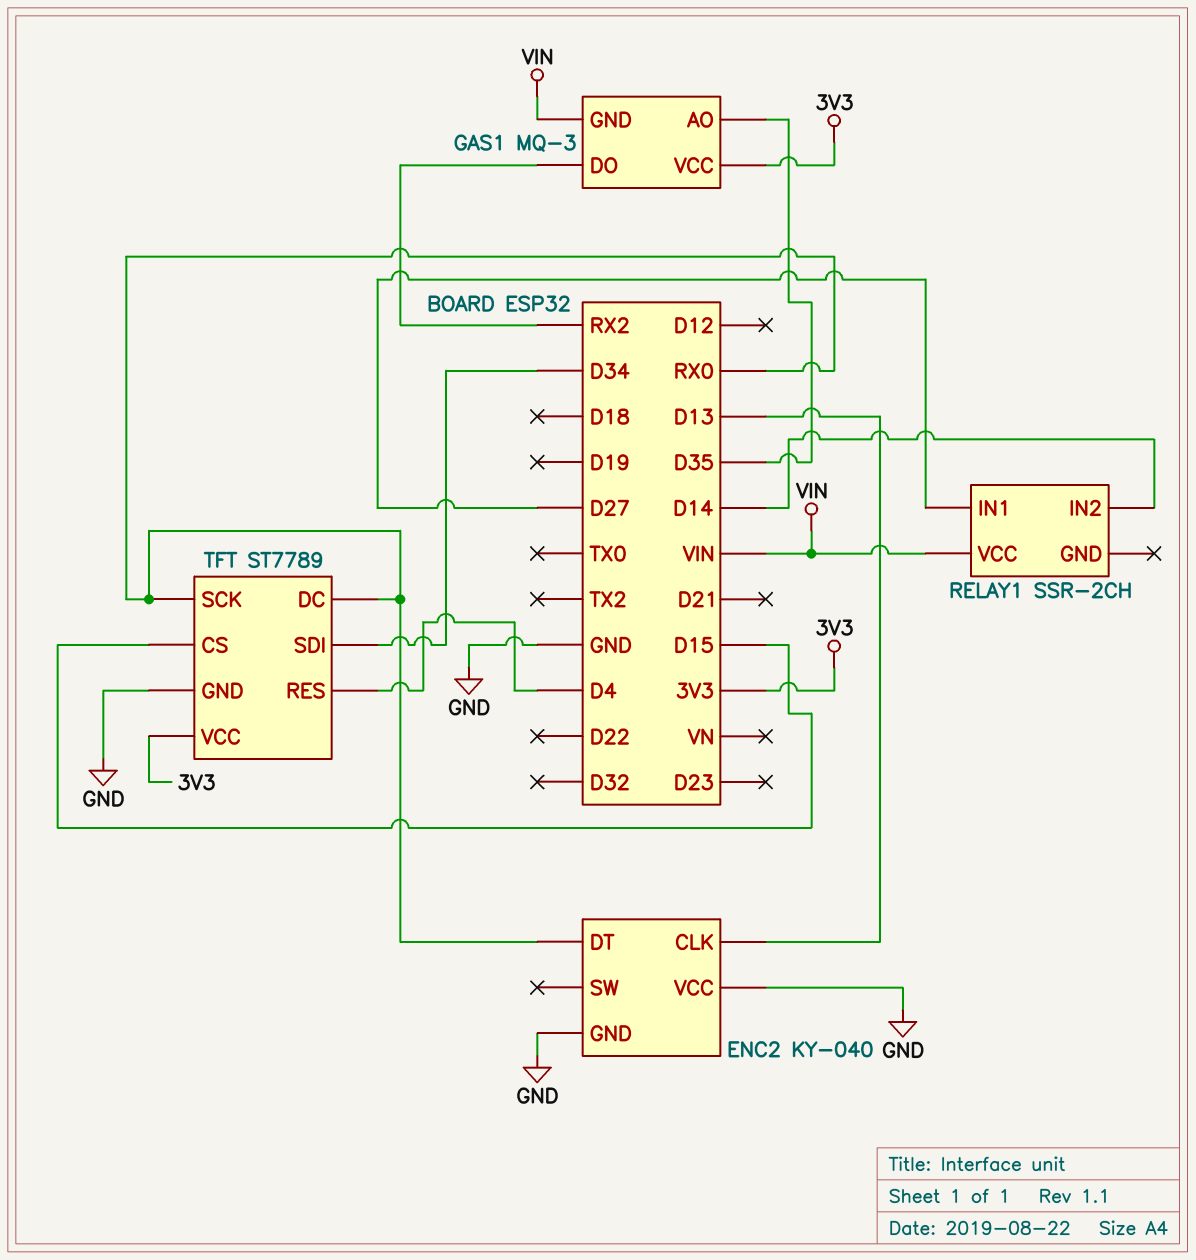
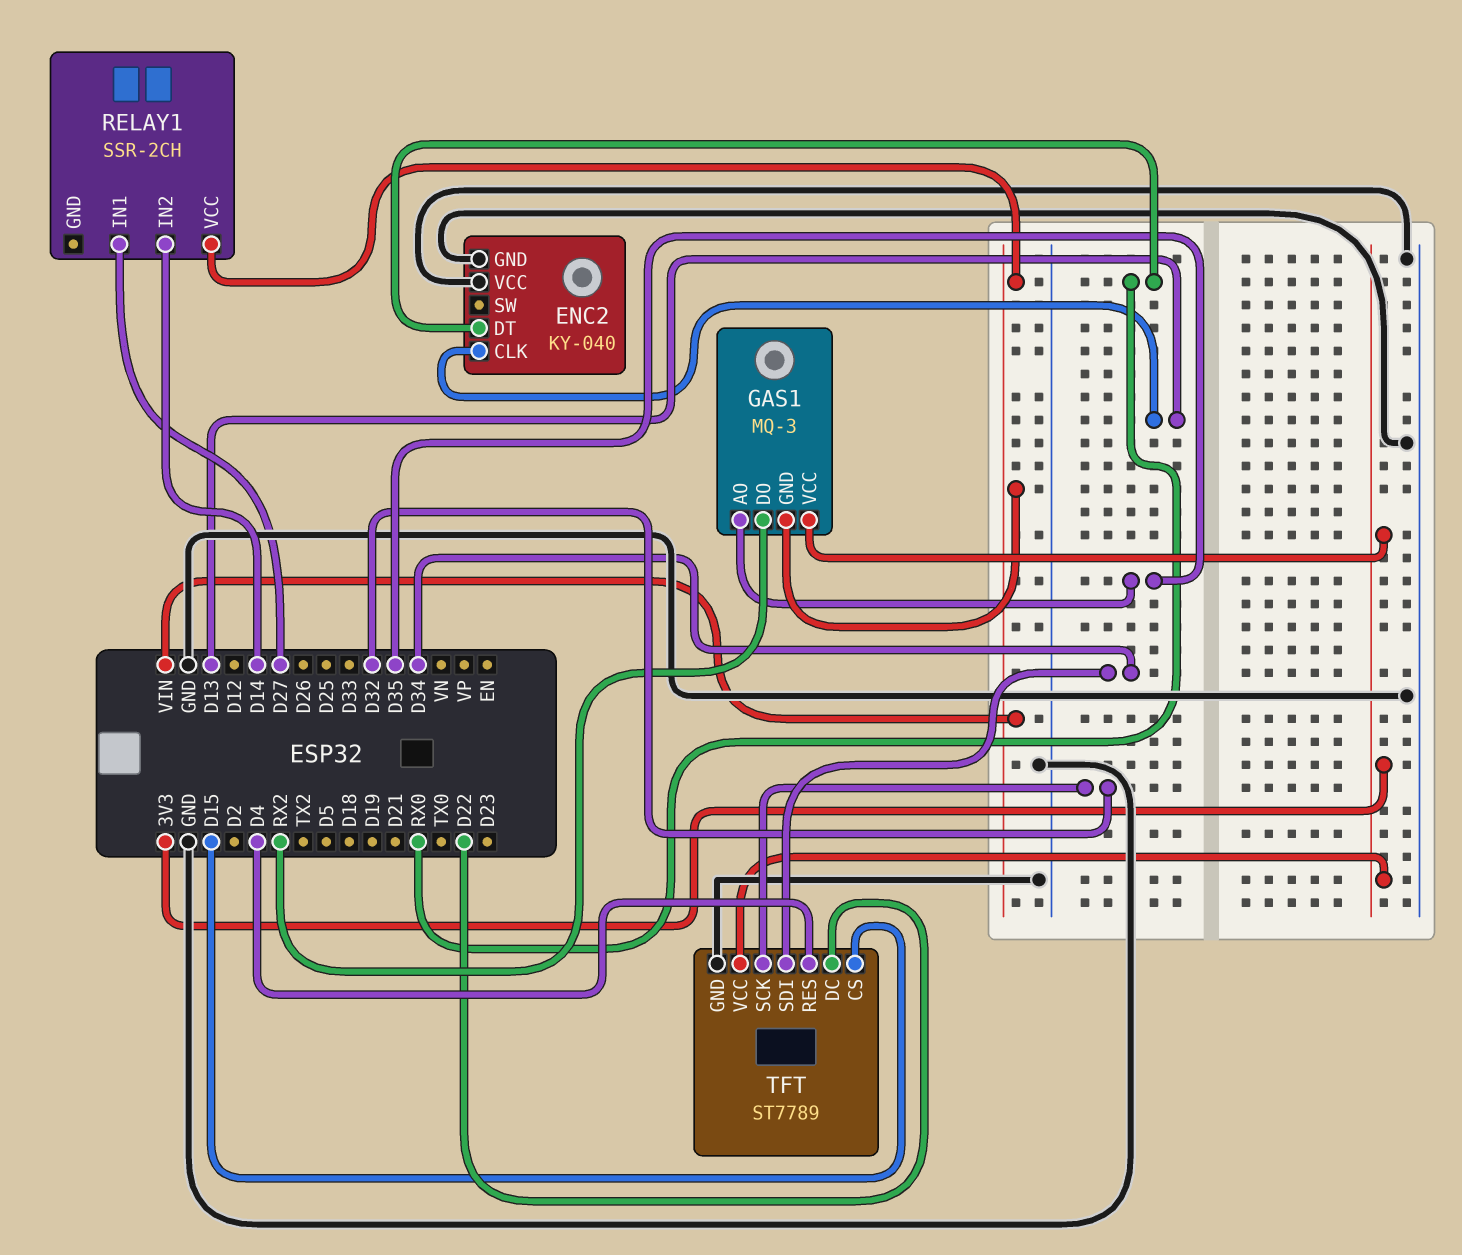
TFT pin DC: RX0 -> D22
TFT pin SCK: RX0 -> D32

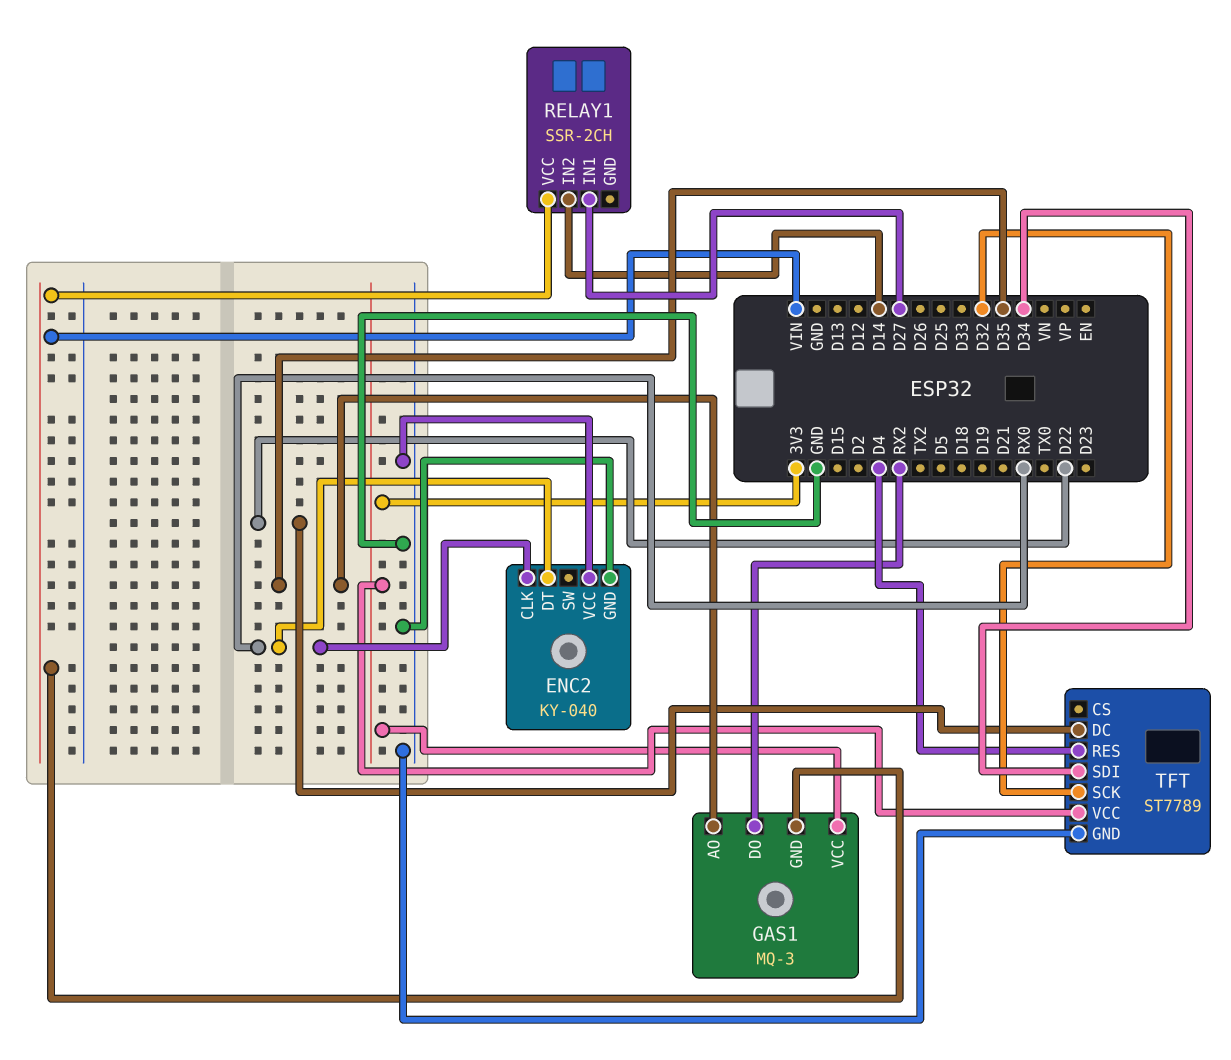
ENC2 pin CLK: D13 -> RX0
TFT pin CS: D15 -> none

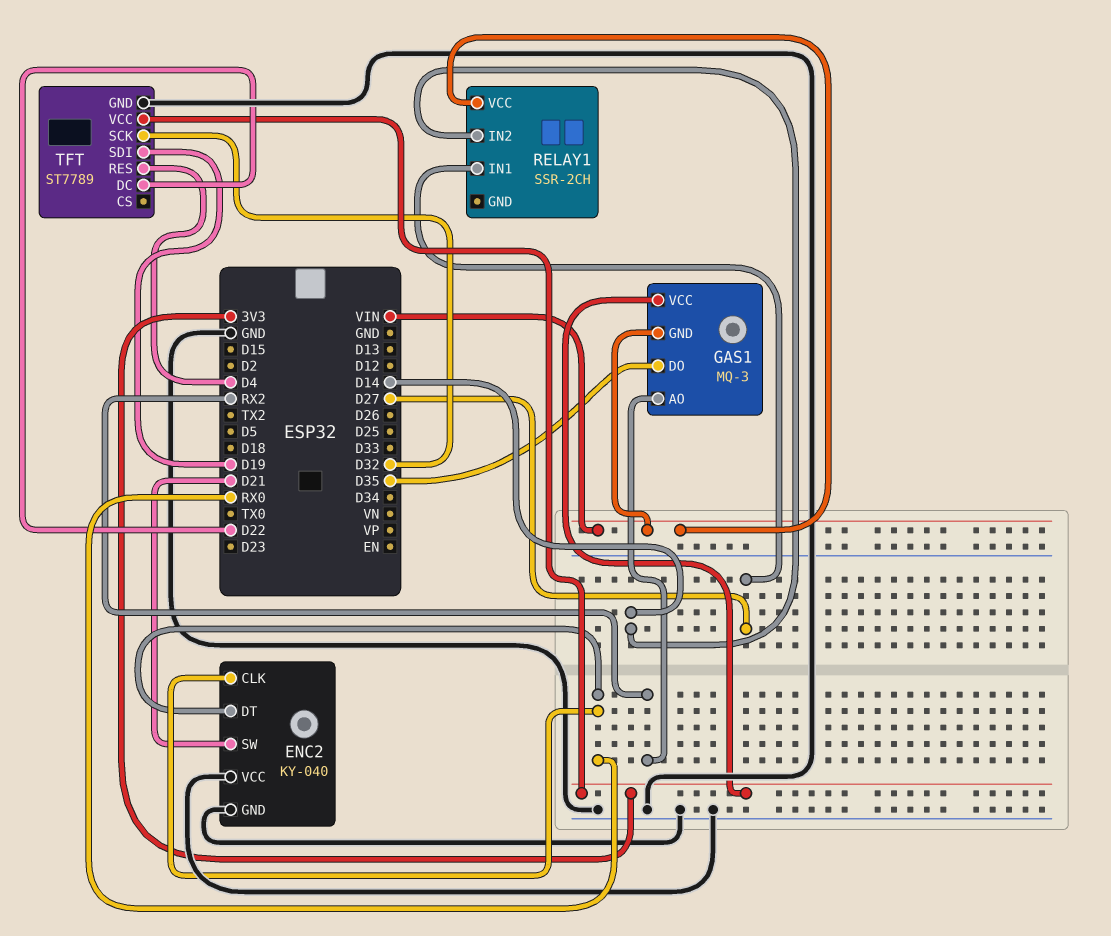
ENC2 pin SW: none -> D21
GAS1 pin AO: D35 -> RX2
GAS1 pin DO: RX2 -> D35
TFT pin SDI: D34 -> D19

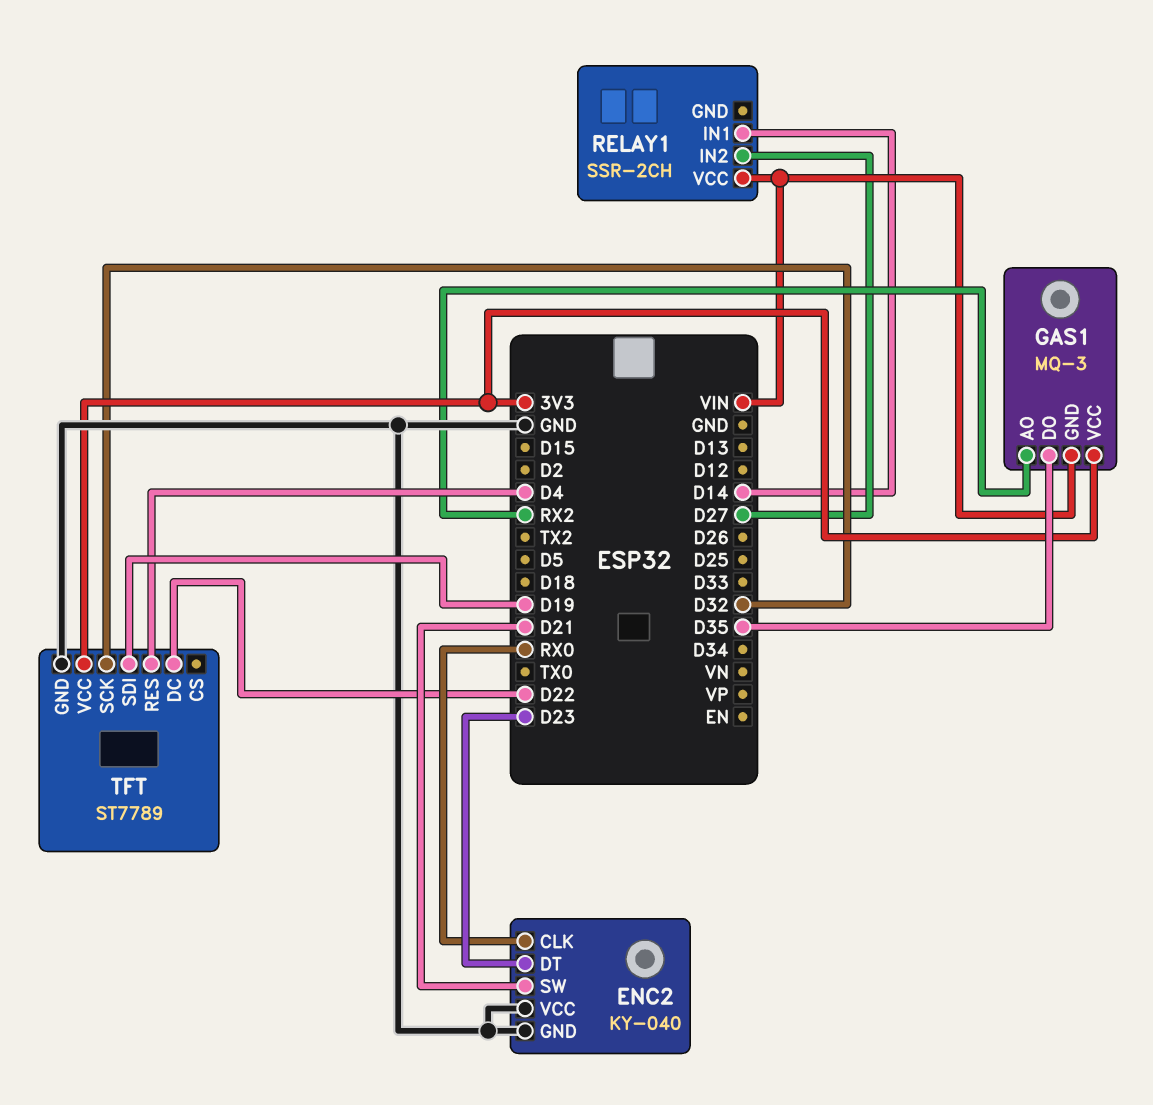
ENC2 pin DT: RX0 -> D23
RELAY1 pin IN1: D27 -> D14
RELAY1 pin IN2: D14 -> D27

